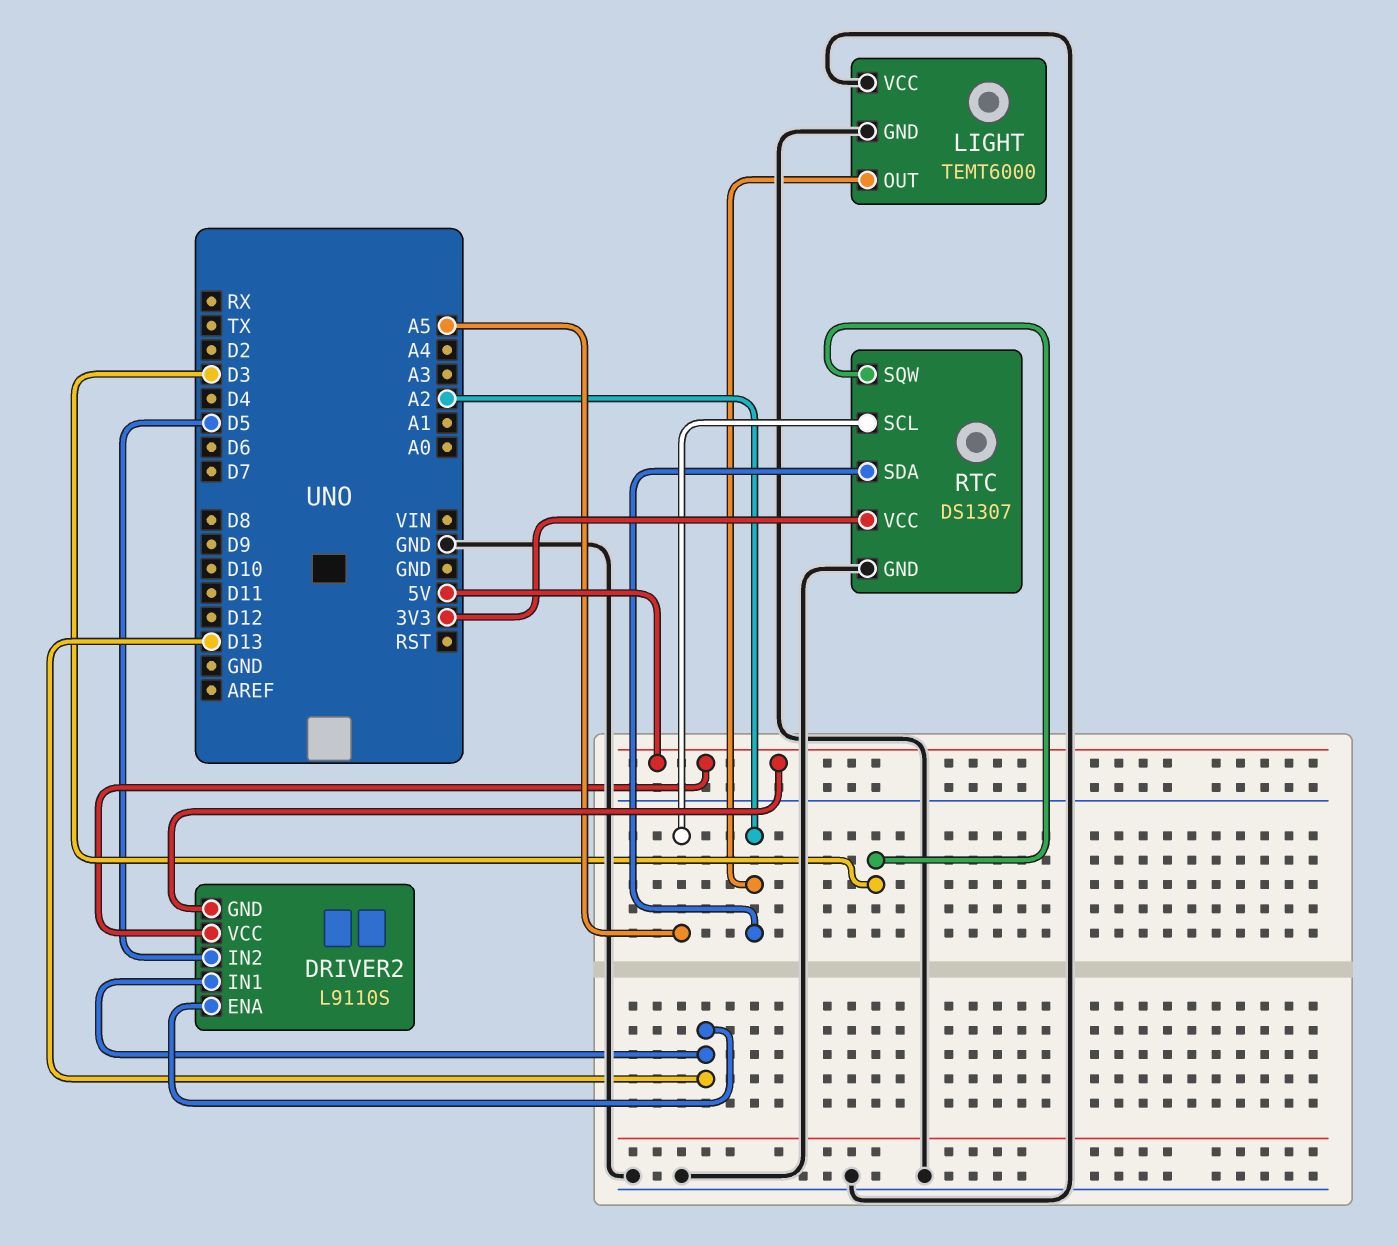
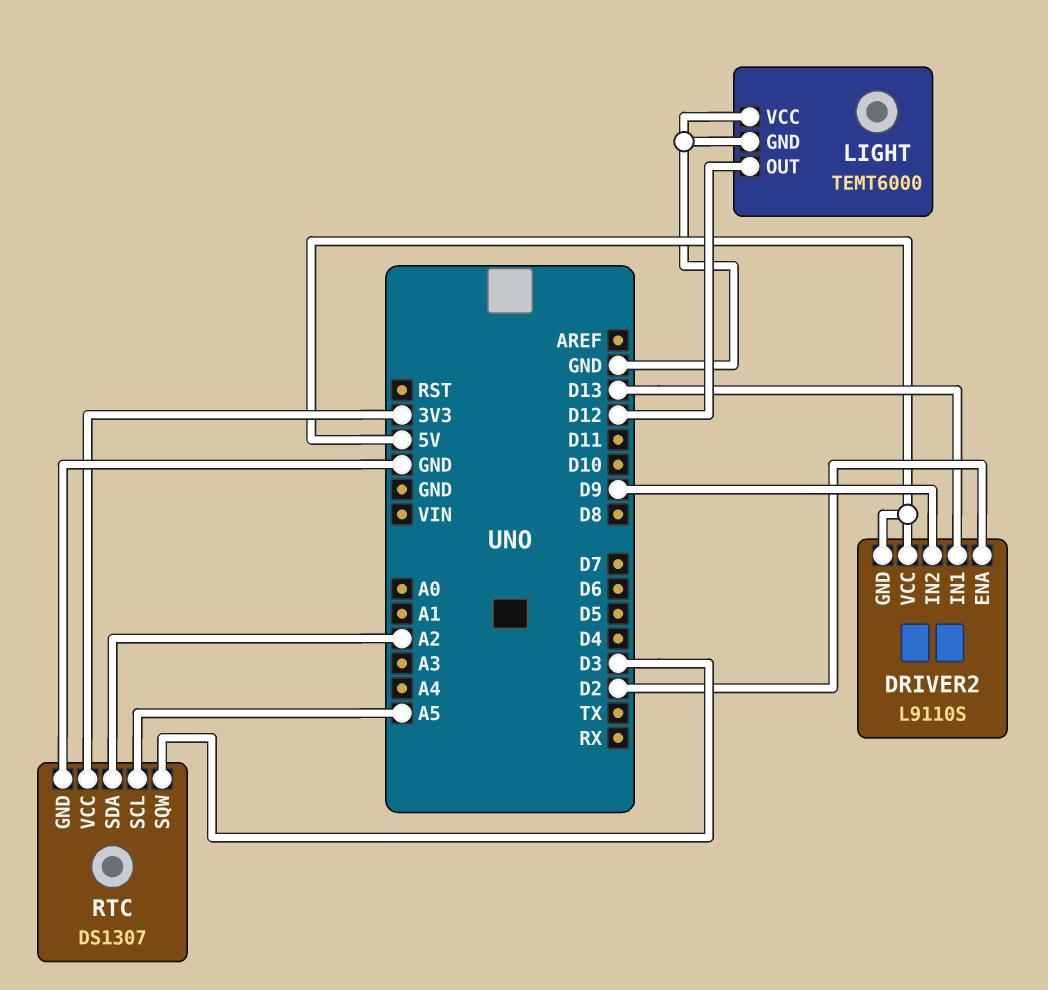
DRIVER2 pin ENA: D13 -> D2
DRIVER2 pin IN2: D5 -> D9
LIGHT pin OUT: A2 -> D12

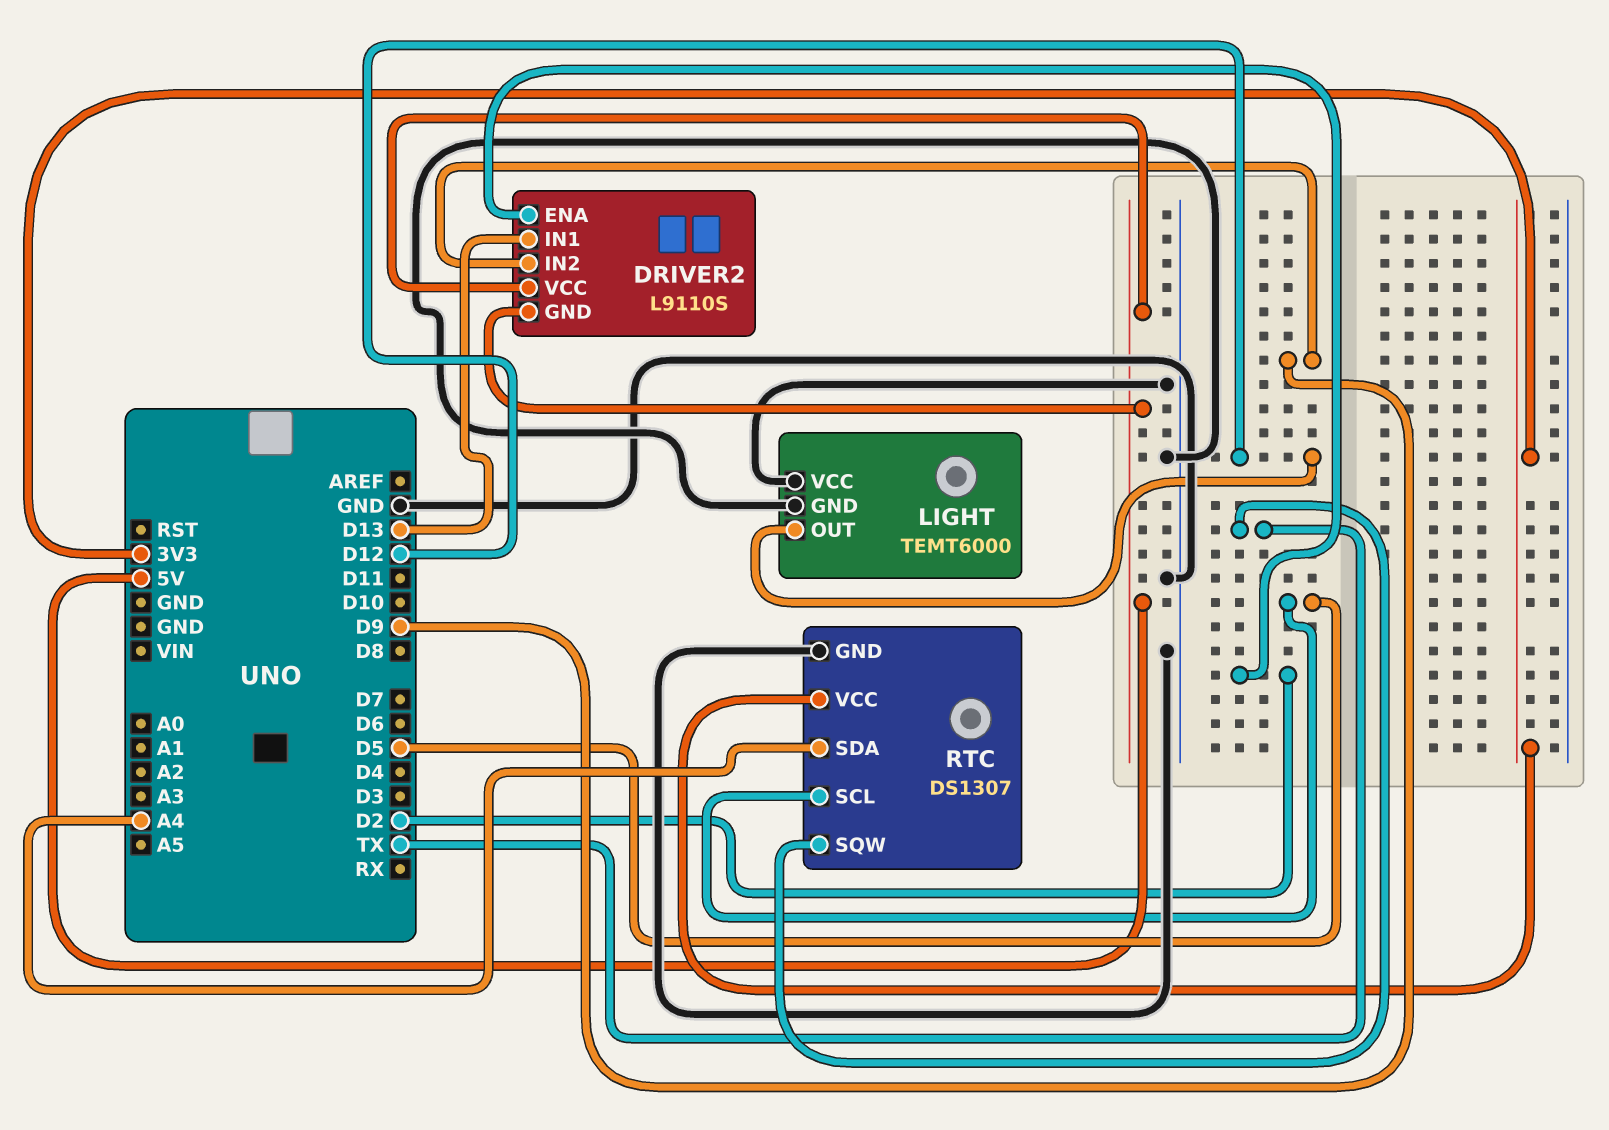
RTC pin SCL: A5 -> D5
RTC pin SDA: A2 -> A4
RTC pin SQW: D3 -> TX

